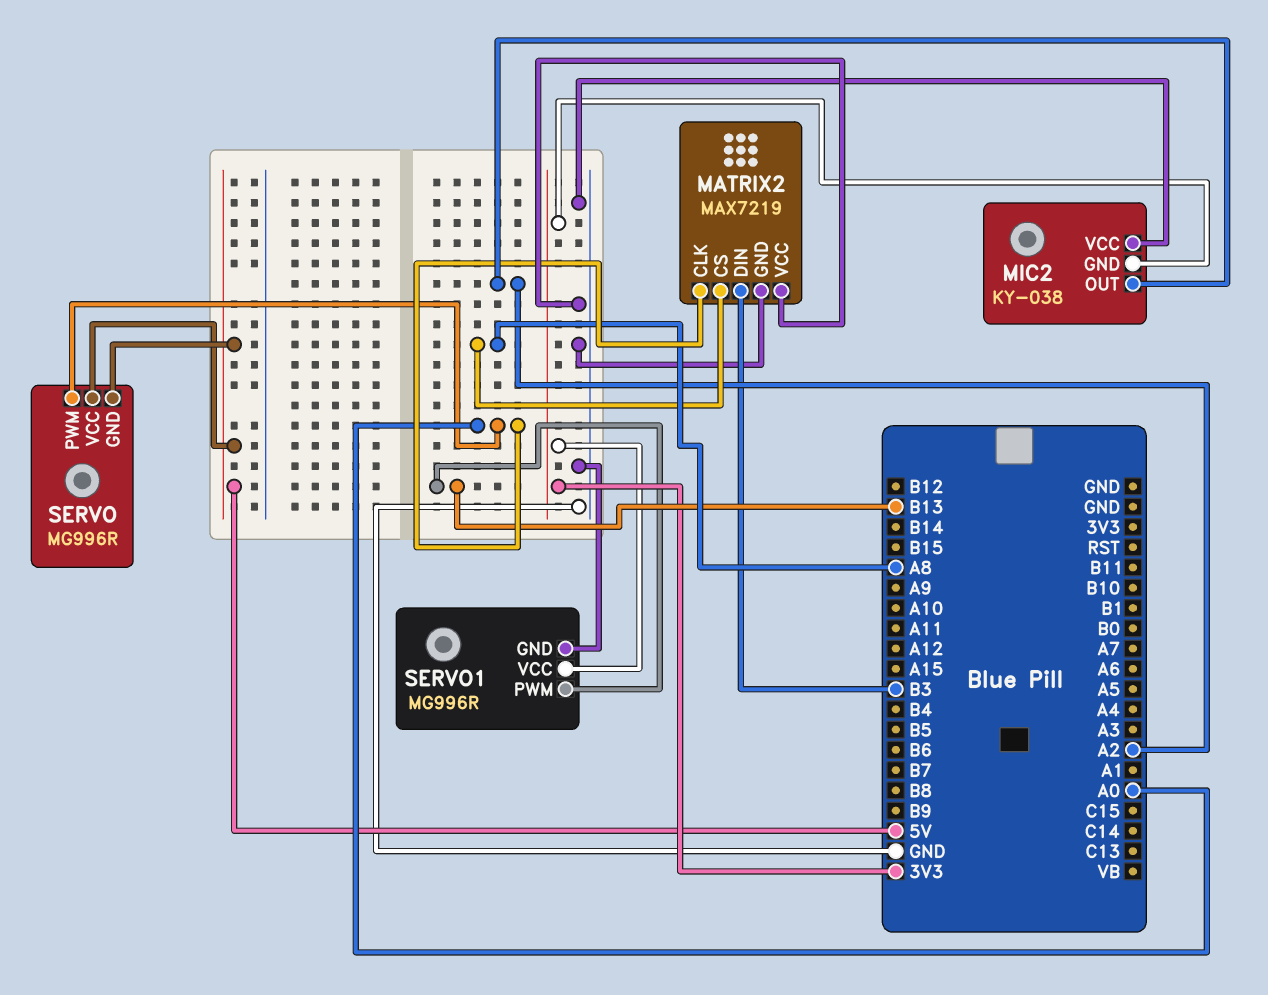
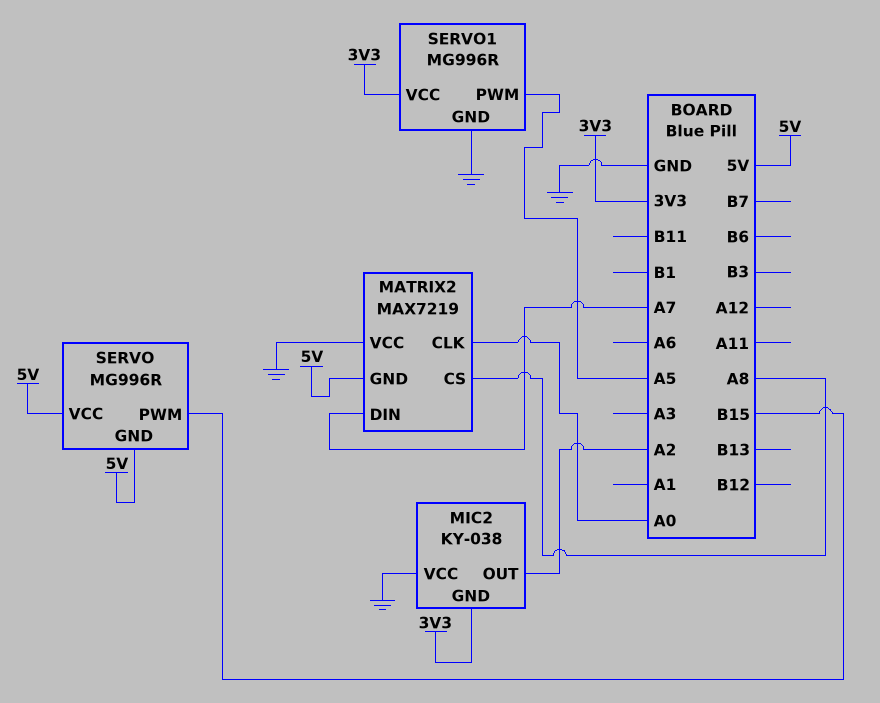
MATRIX2 pin DIN: B3 -> A7
MATRIX2 pin GND: GND -> 5V
SERVO pin PWM: A0 -> B15
SERVO1 pin PWM: B13 -> A5

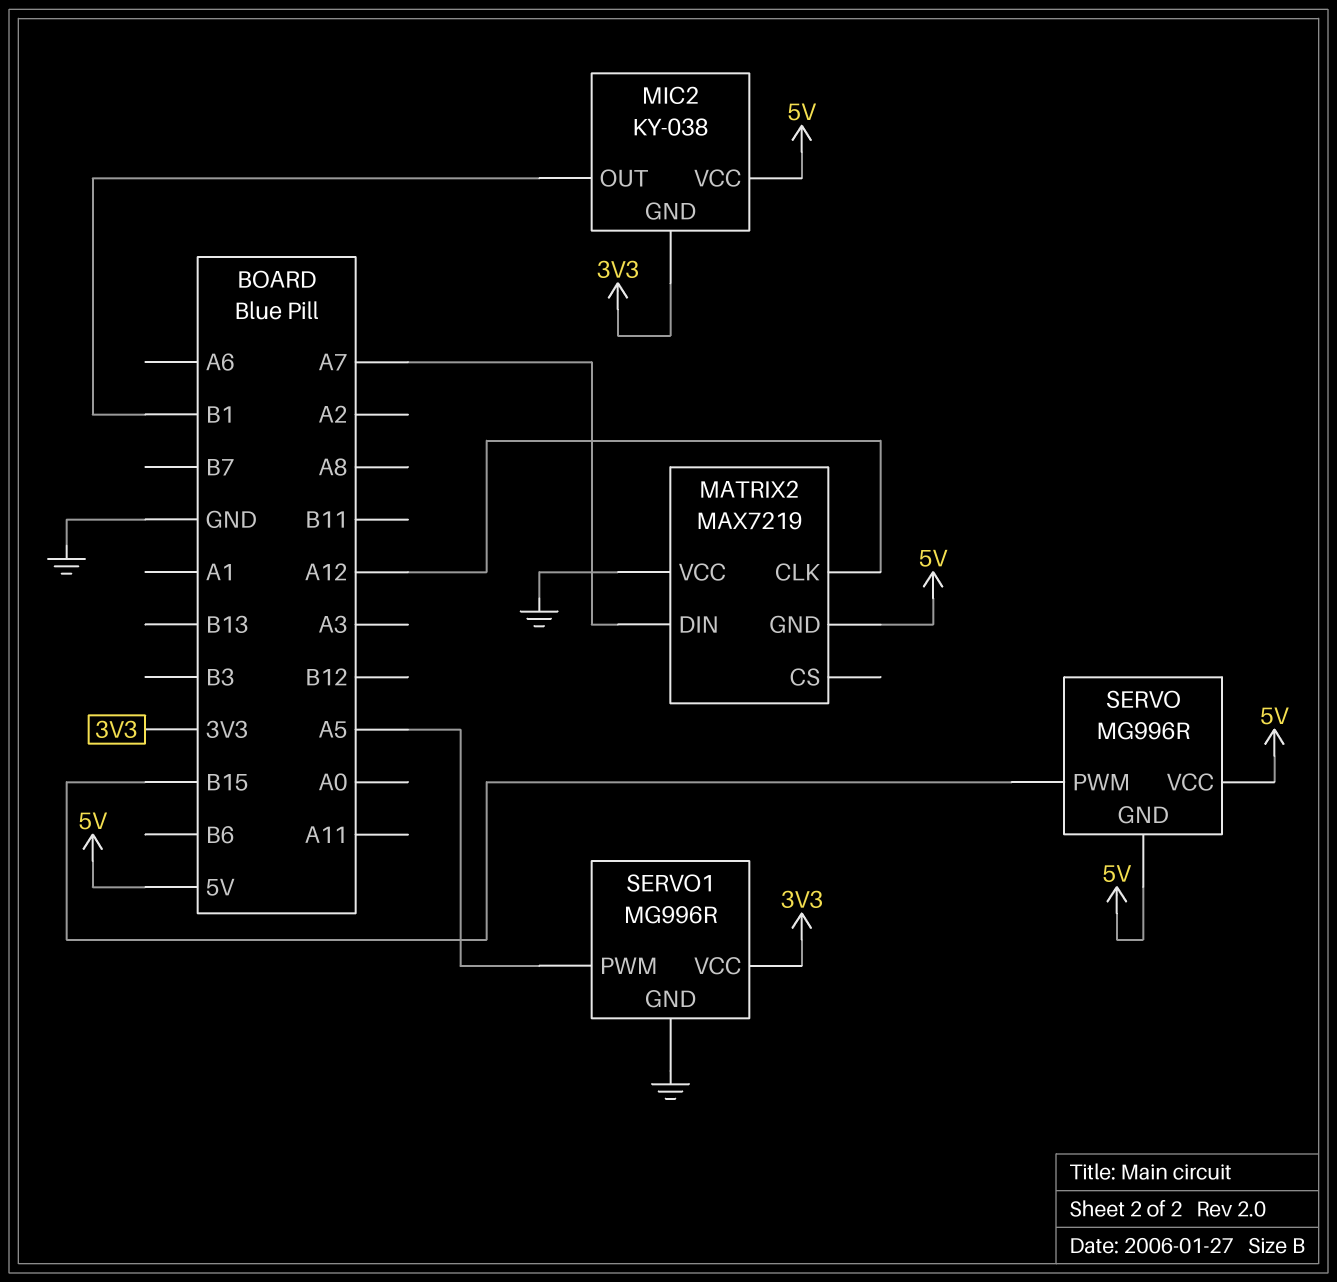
MATRIX2 pin CLK: A0 -> A12
MATRIX2 pin CS: A8 -> none
MIC2 pin OUT: A2 -> B1
MIC2 pin VCC: GND -> 5V

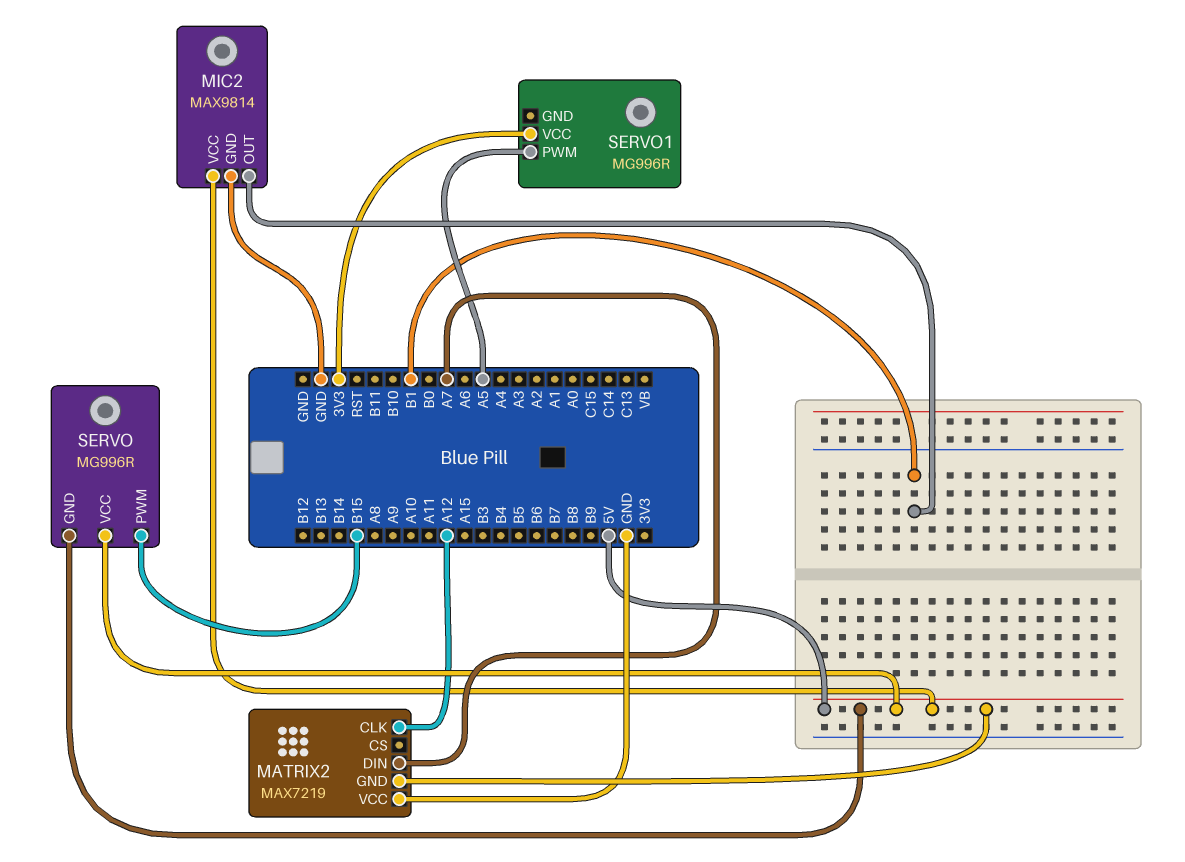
MIC2: KY-038 -> MAX9814
MIC2 pin GND: 3V3 -> GND
SERVO1 pin GND: GND -> none

